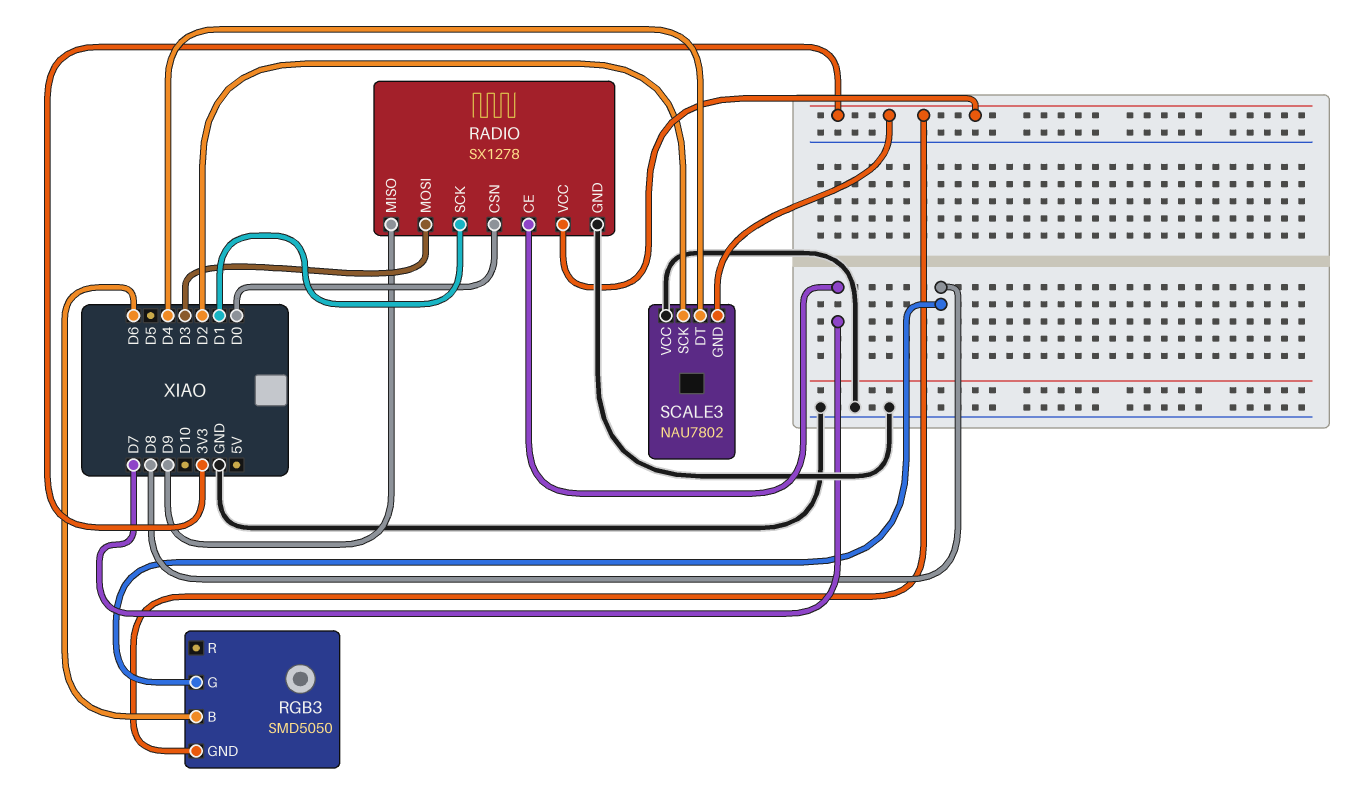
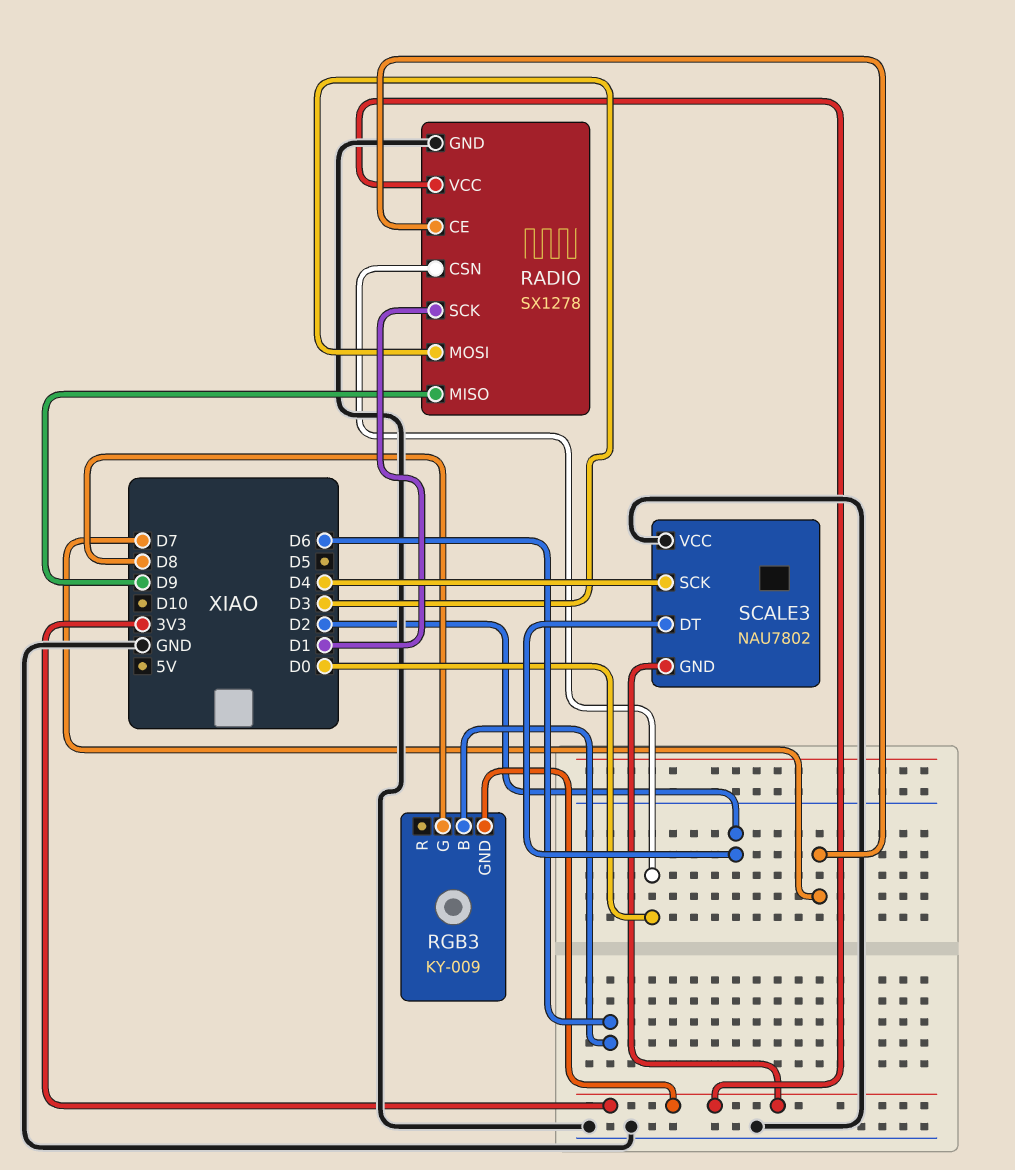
RGB3: SMD5050 -> KY-009
SCALE3 pin DT: D4 -> D2
SCALE3 pin SCK: D2 -> D4

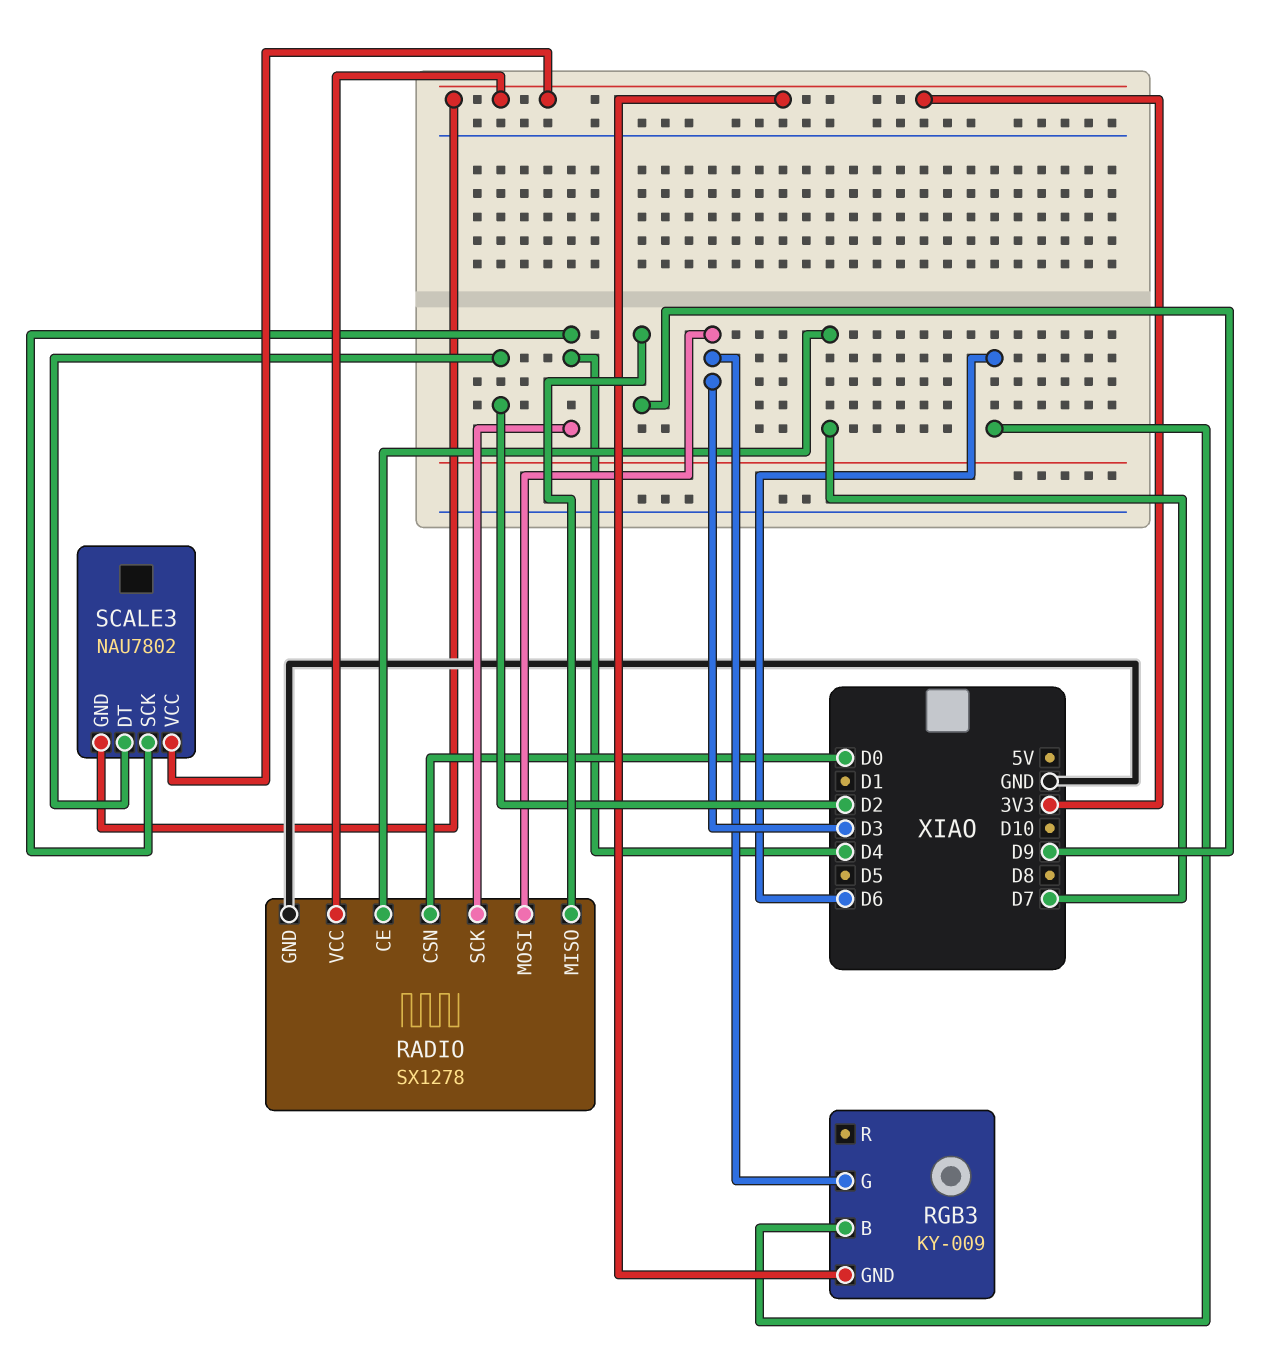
RADIO pin SCK: D1 -> D4
RGB3 pin G: D8 -> D3
SCALE3 pin VCC: GND -> 3V3

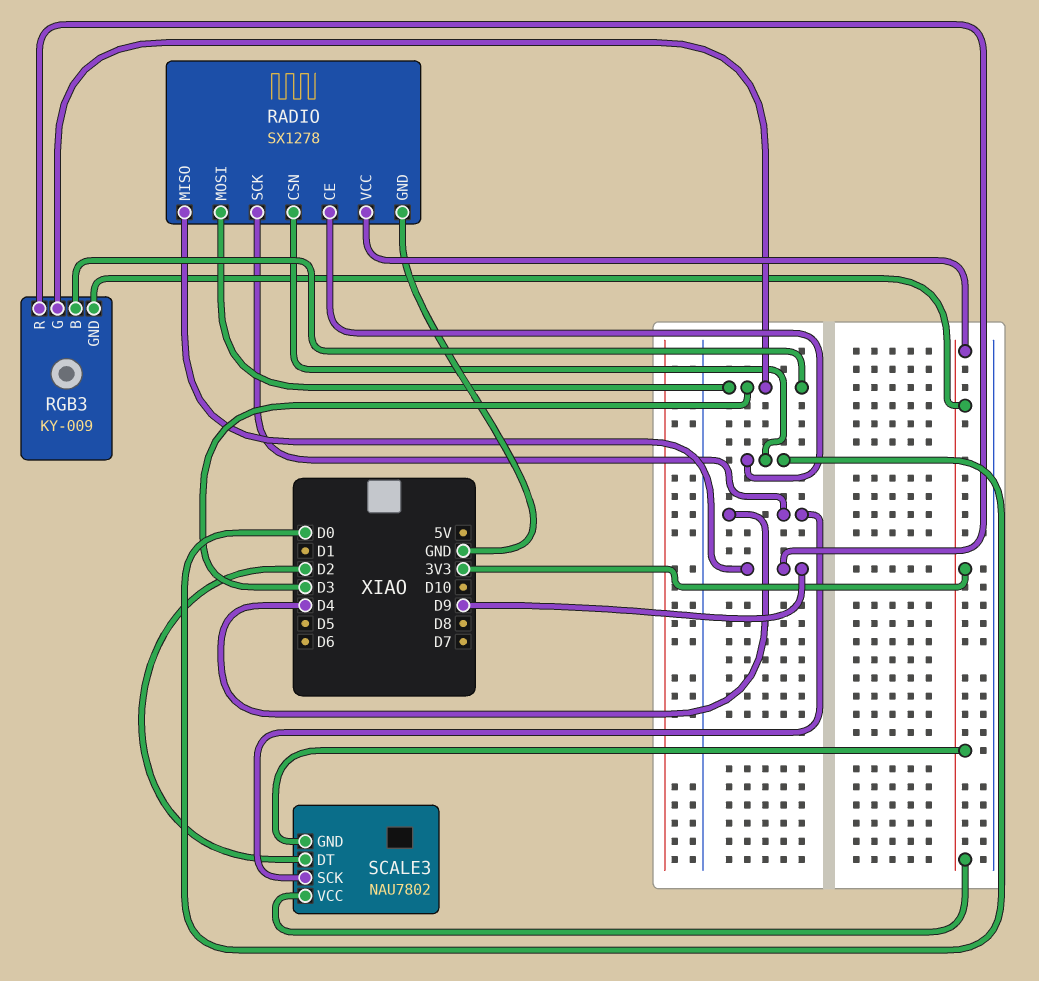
RADIO pin CE: D7 -> D0
RGB3 pin B: D6 -> D3
RGB3 pin R: none -> D9

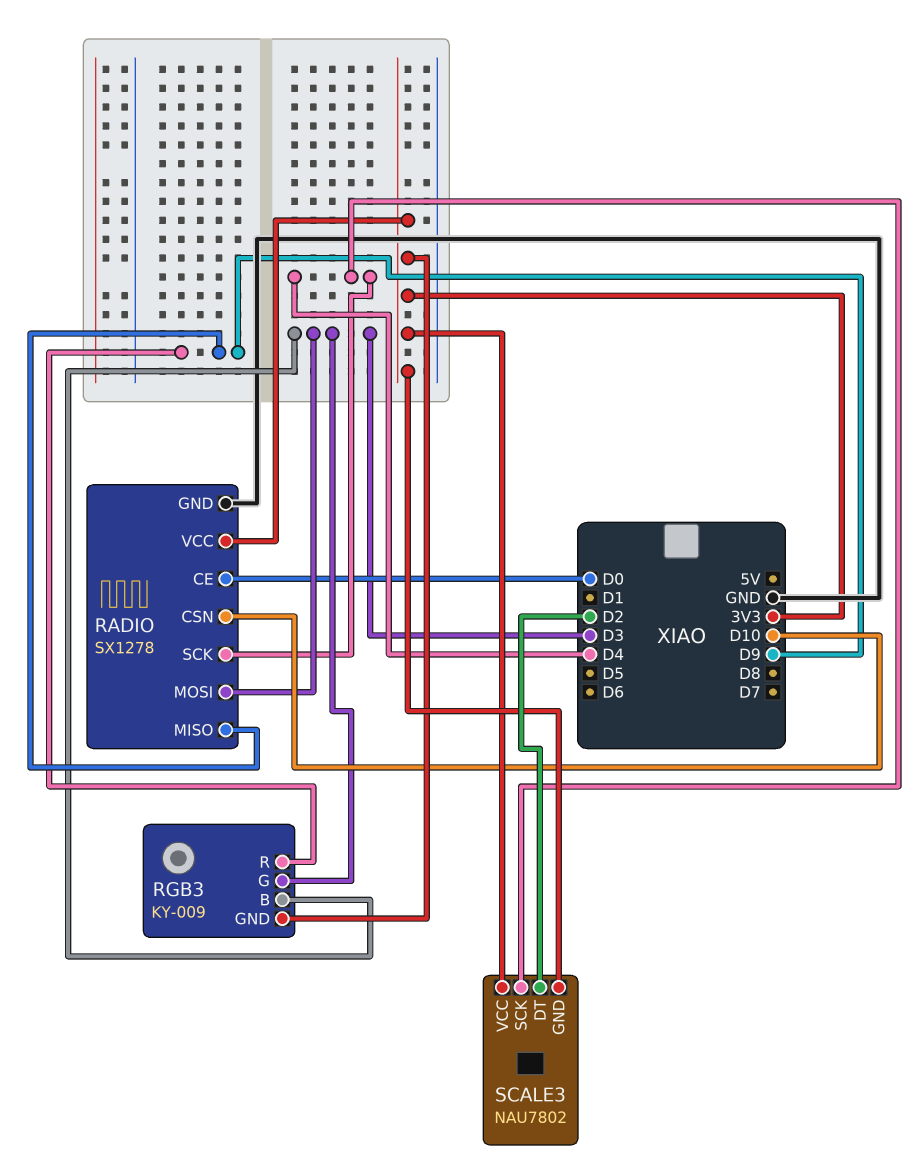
RADIO pin CSN: D0 -> D10

